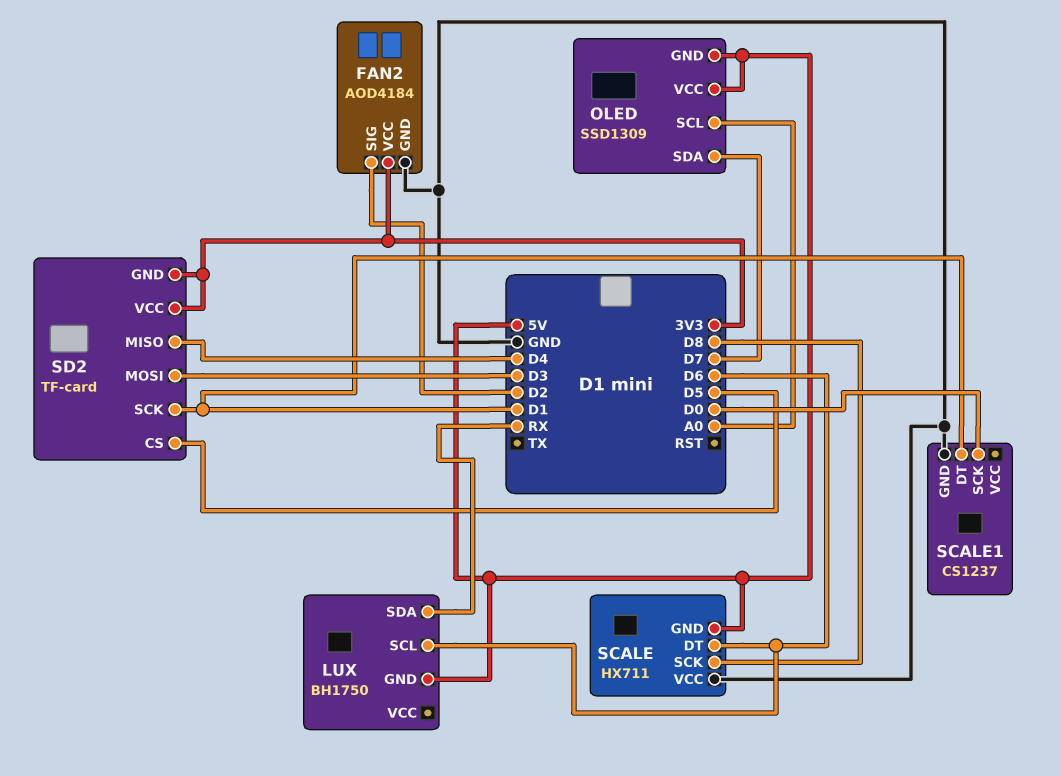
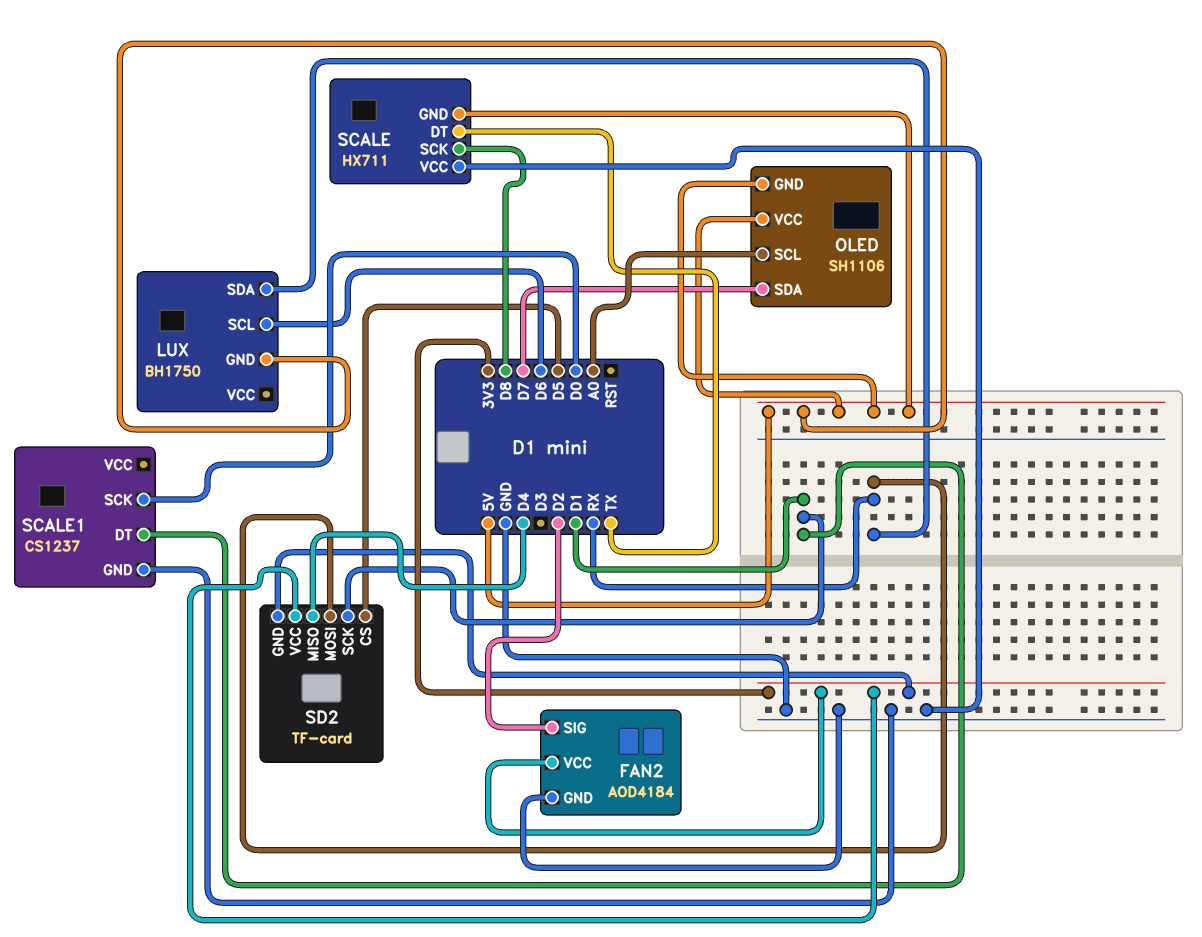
OLED: SSD1309 -> SH1106
SCALE pin DT: D6 -> TX
SD2 pin MOSI: D3 -> RX

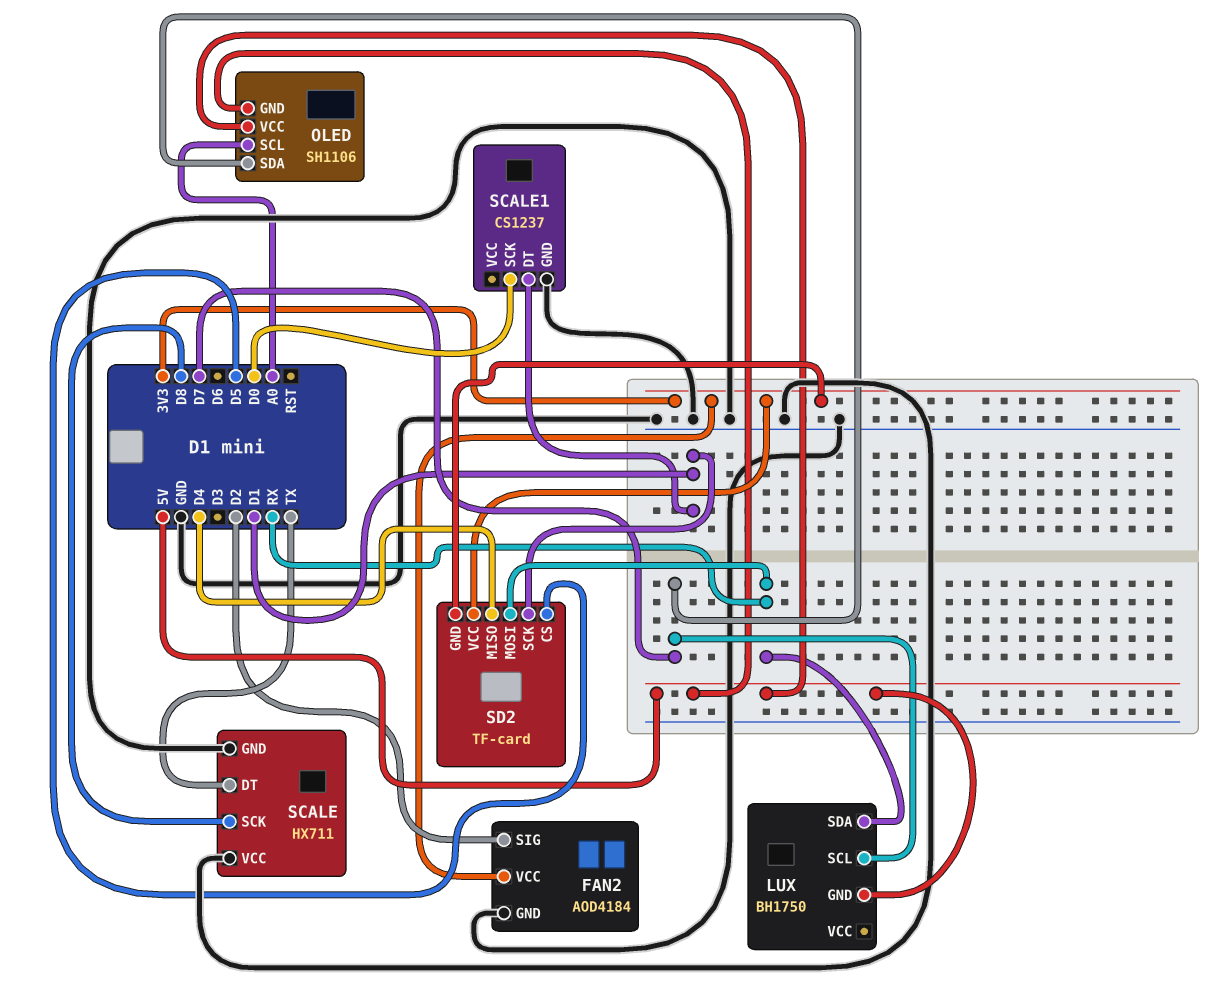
LUX pin SCL: D6 -> D7
SCALE pin GND: 5V -> GND

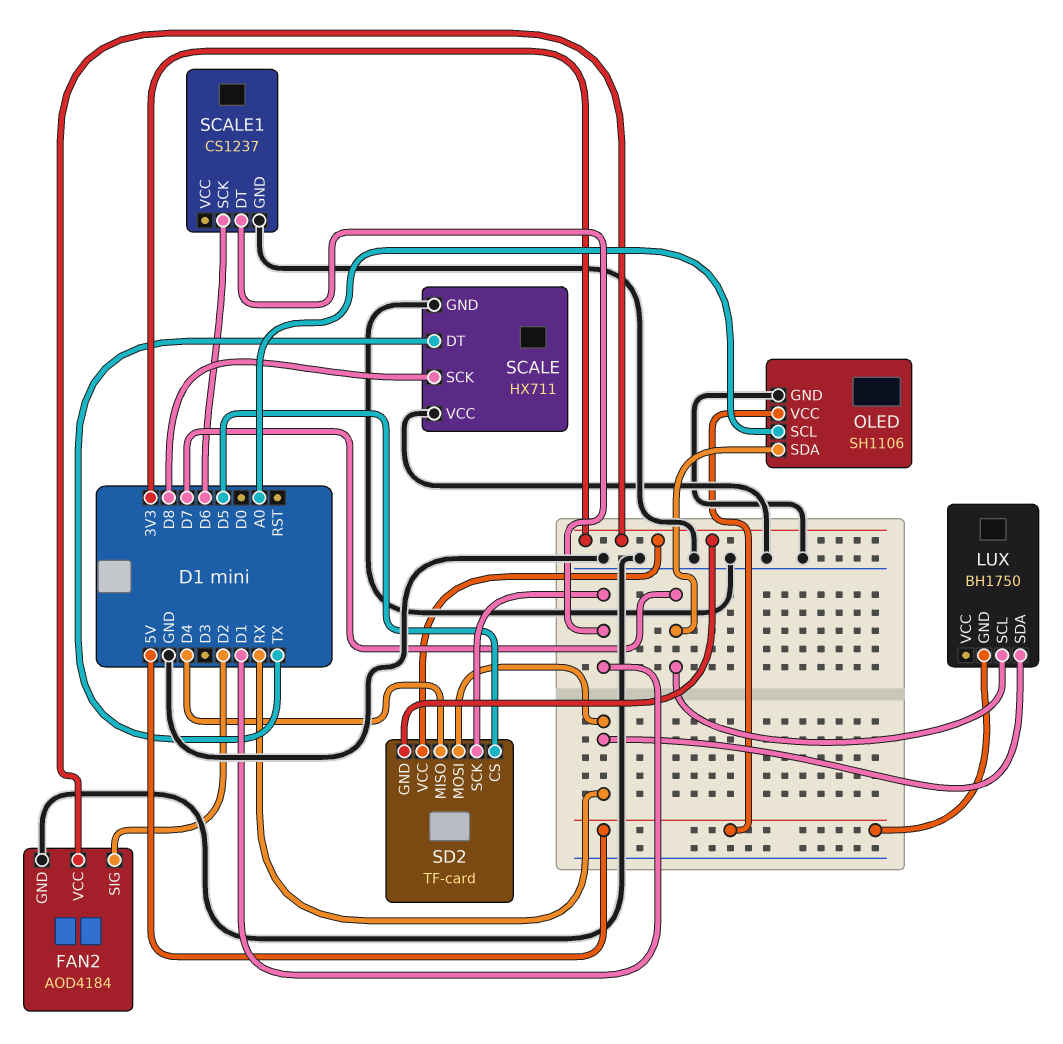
OLED pin GND: 5V -> GND
SCALE1 pin SCK: D0 -> D6

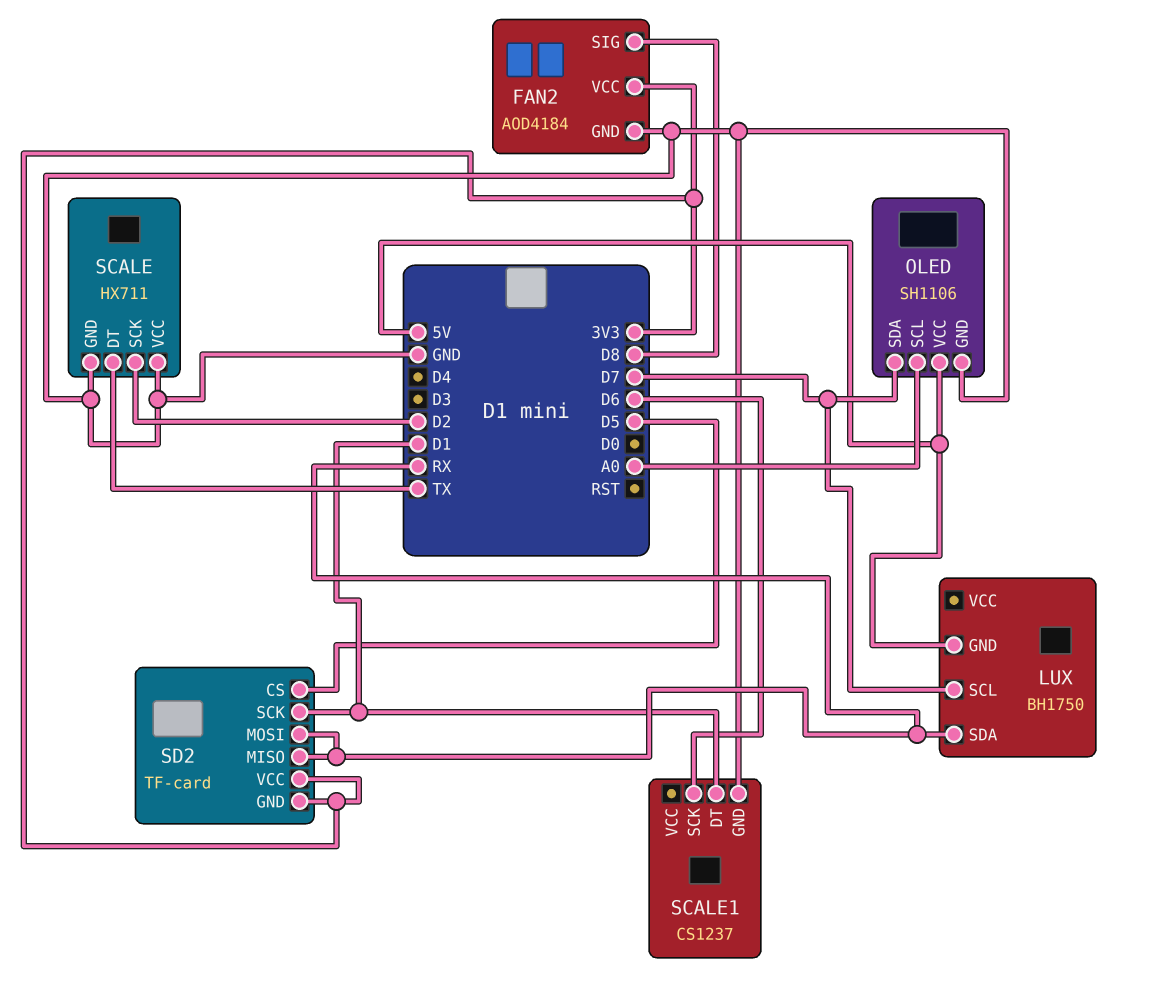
FAN2 pin SIG: D2 -> D8
SCALE pin SCK: D8 -> D2
SD2 pin MISO: D4 -> RX

